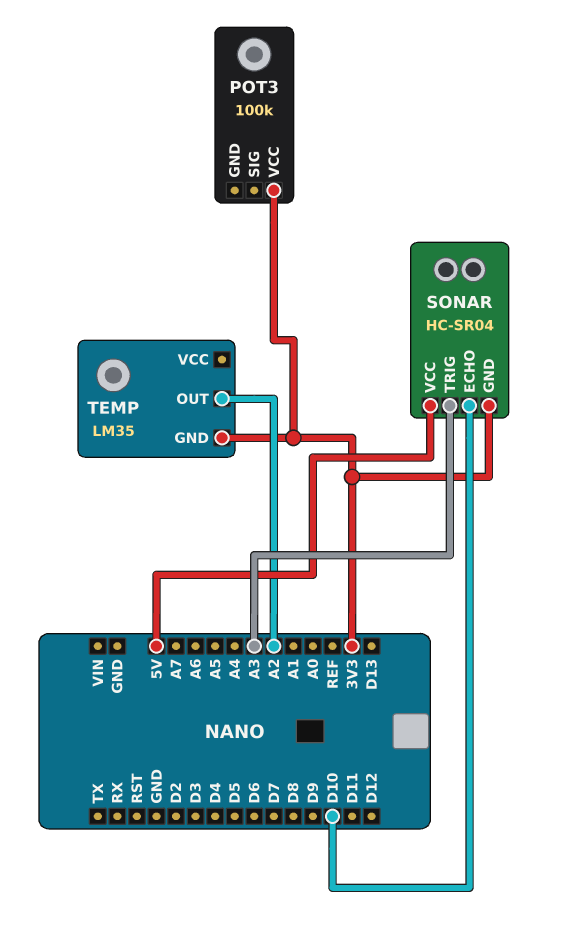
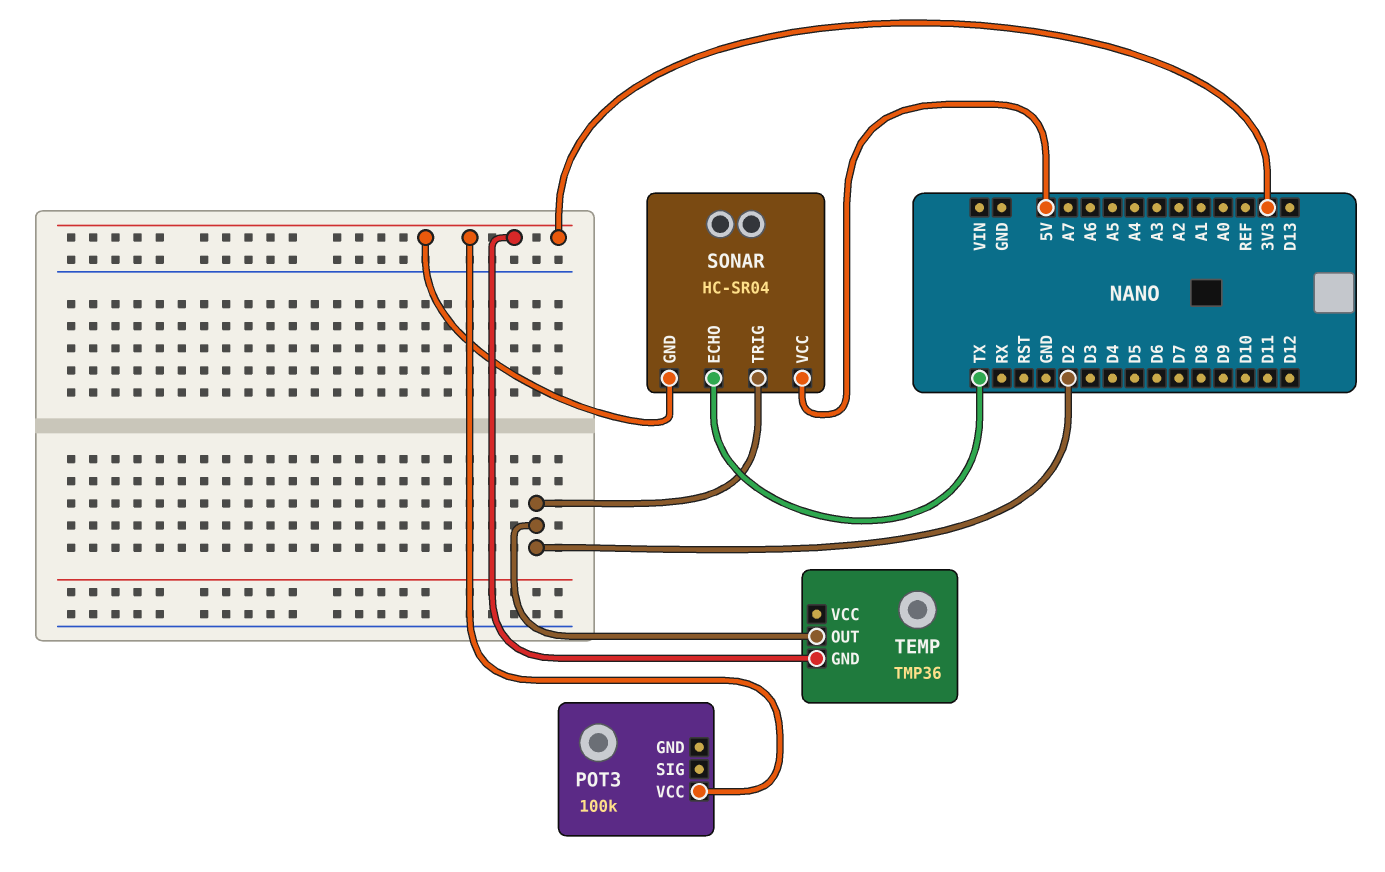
SONAR pin ECHO: D10 -> TX
SONAR pin TRIG: A3 -> D2
TEMP: LM35 -> TMP36
TEMP pin OUT: A2 -> D2

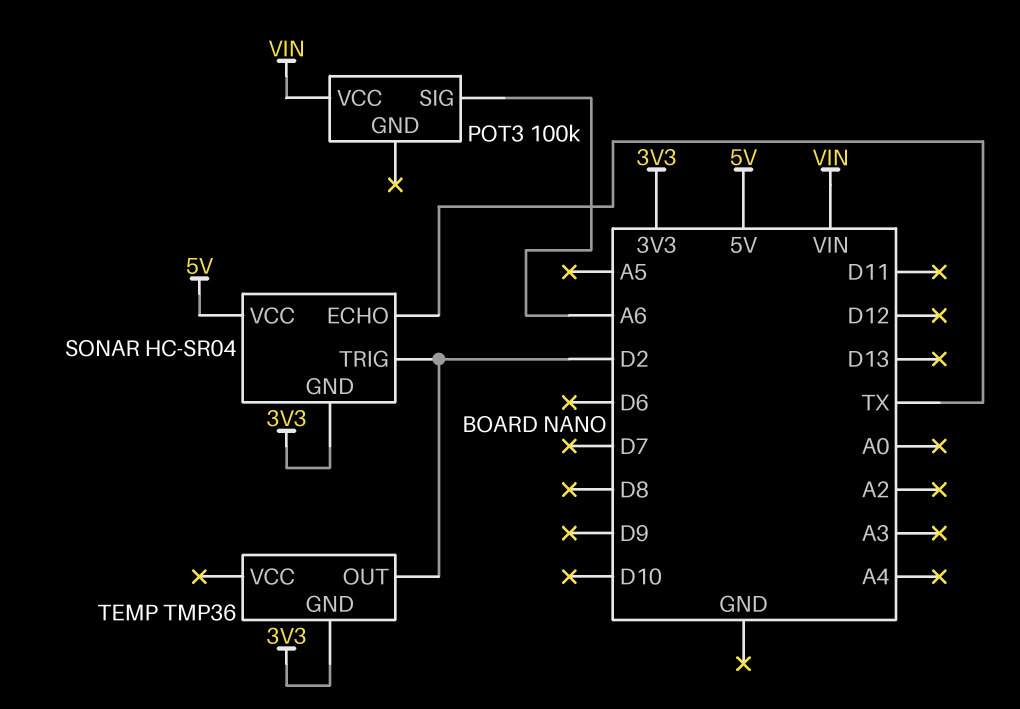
POT3 pin SIG: none -> A6
POT3 pin VCC: 3V3 -> VIN

